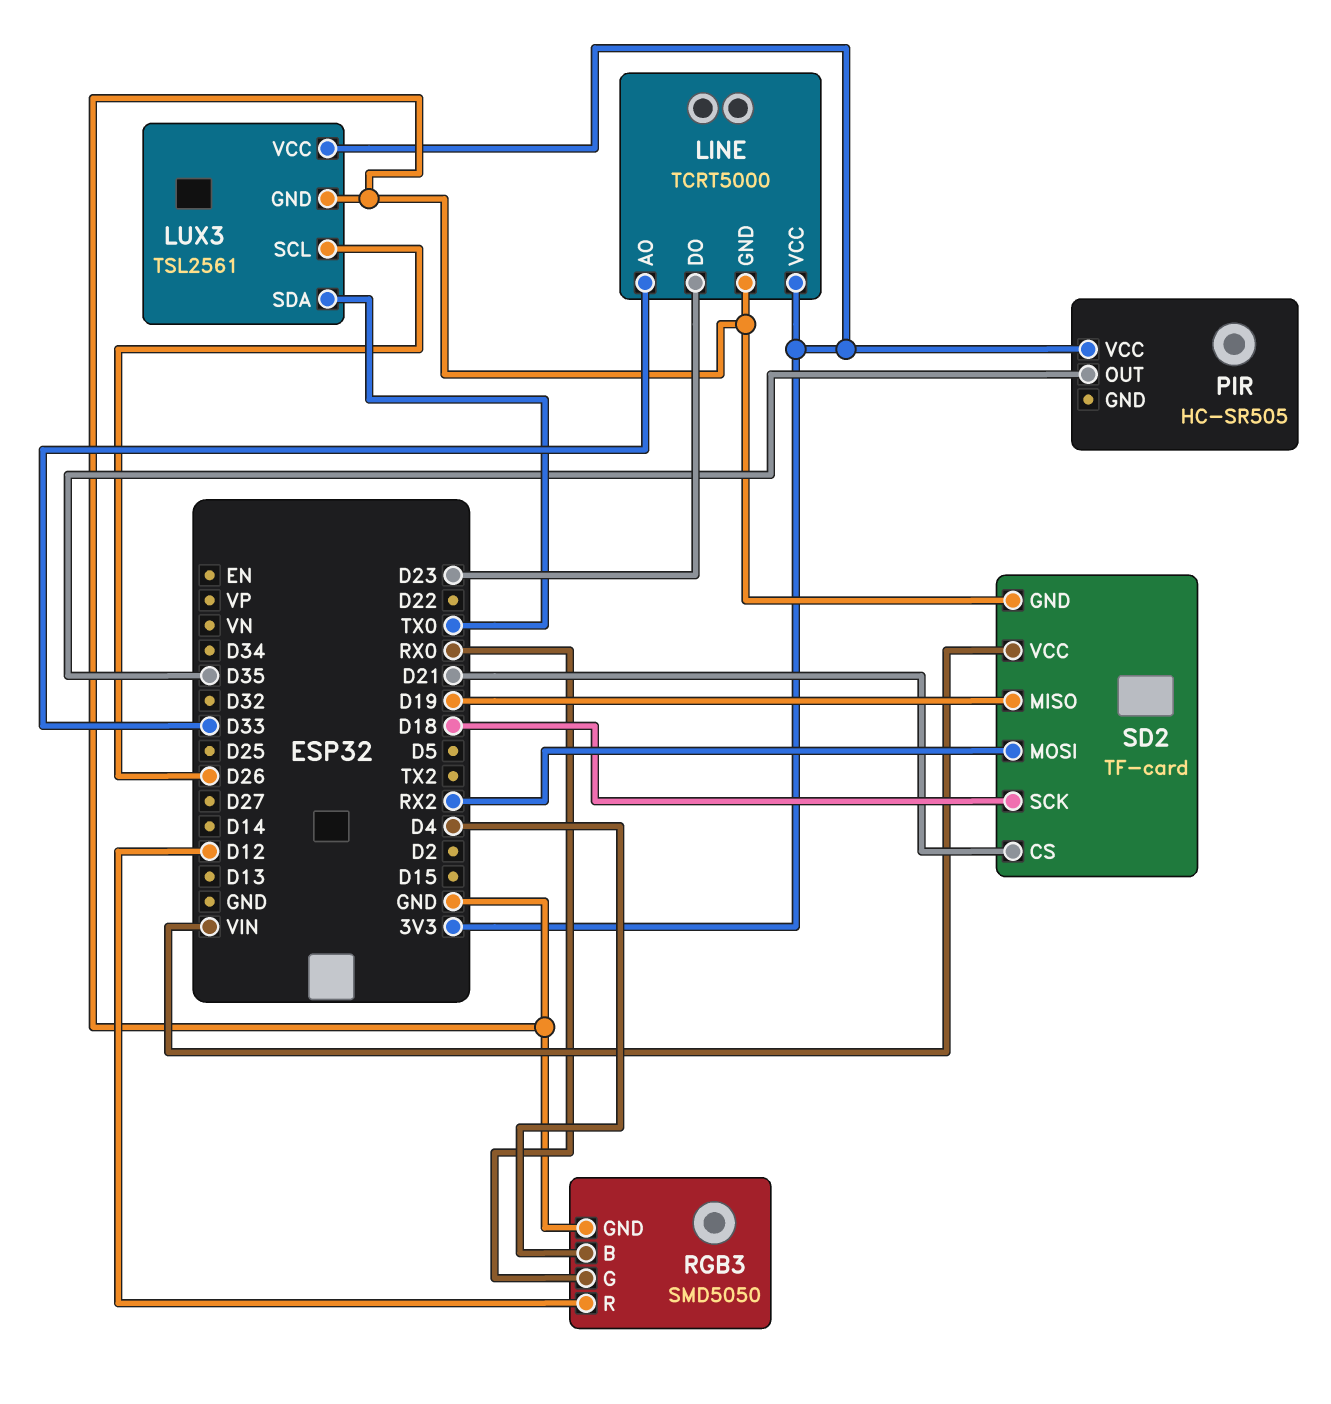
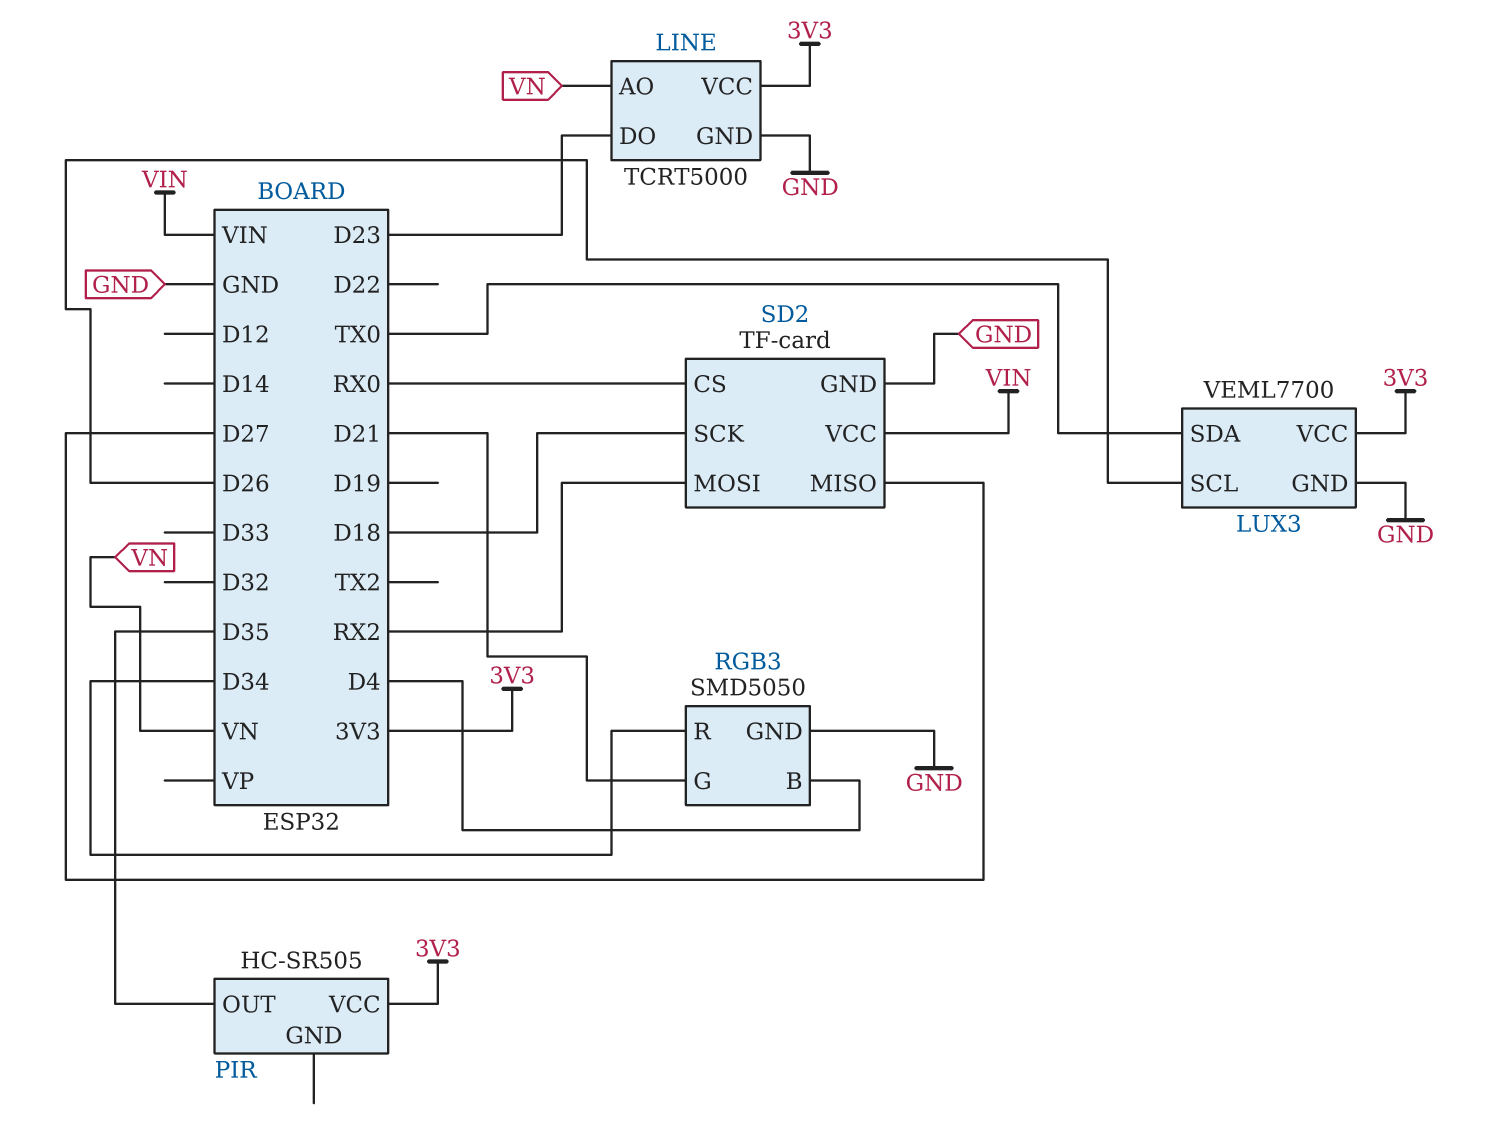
LINE pin AO: D33 -> VN
LUX3: TSL2561 -> VEML7700
RGB3 pin G: RX0 -> D21
RGB3 pin R: D12 -> D34
SD2 pin CS: D21 -> RX0
SD2 pin MISO: D19 -> D27

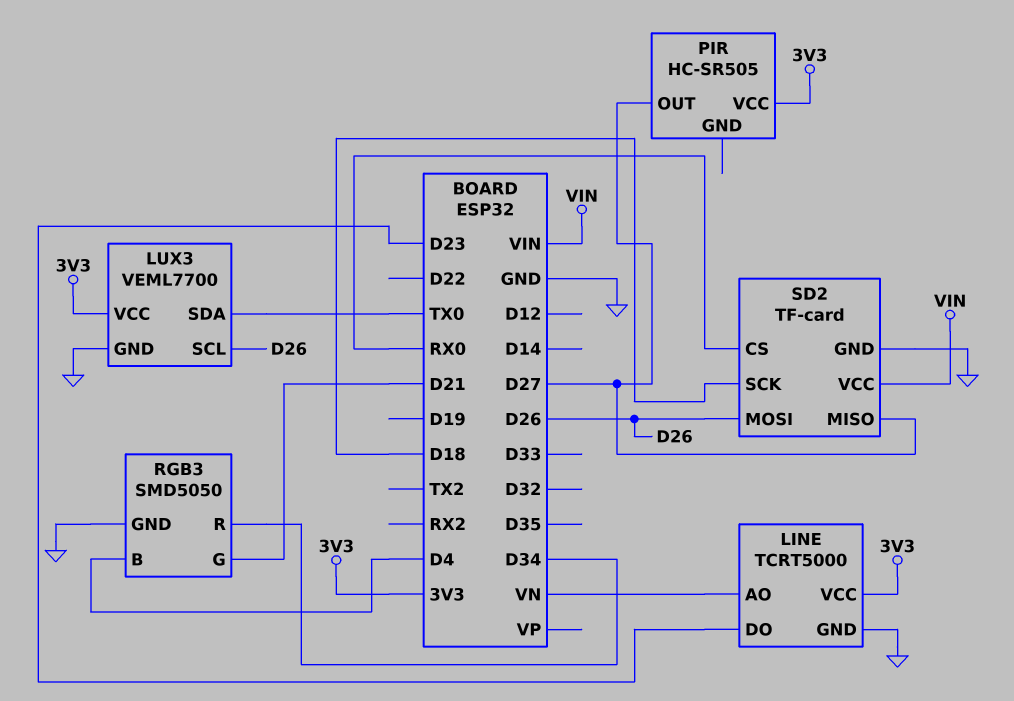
PIR pin OUT: D35 -> D27
SD2 pin MOSI: RX2 -> D26

